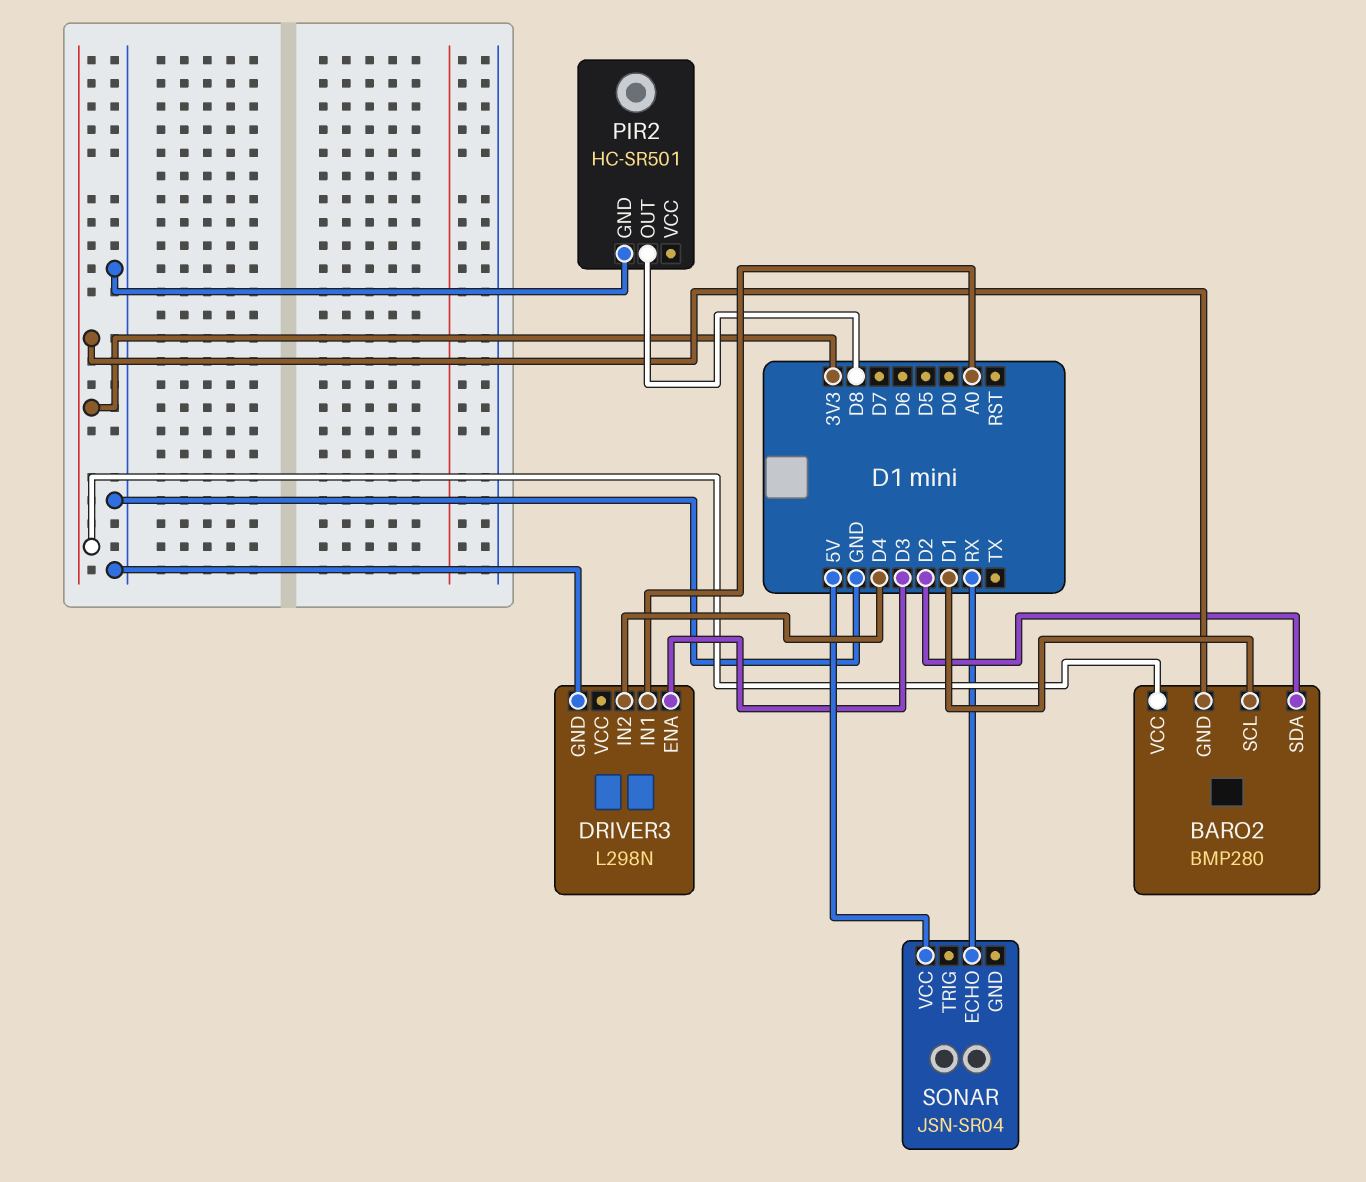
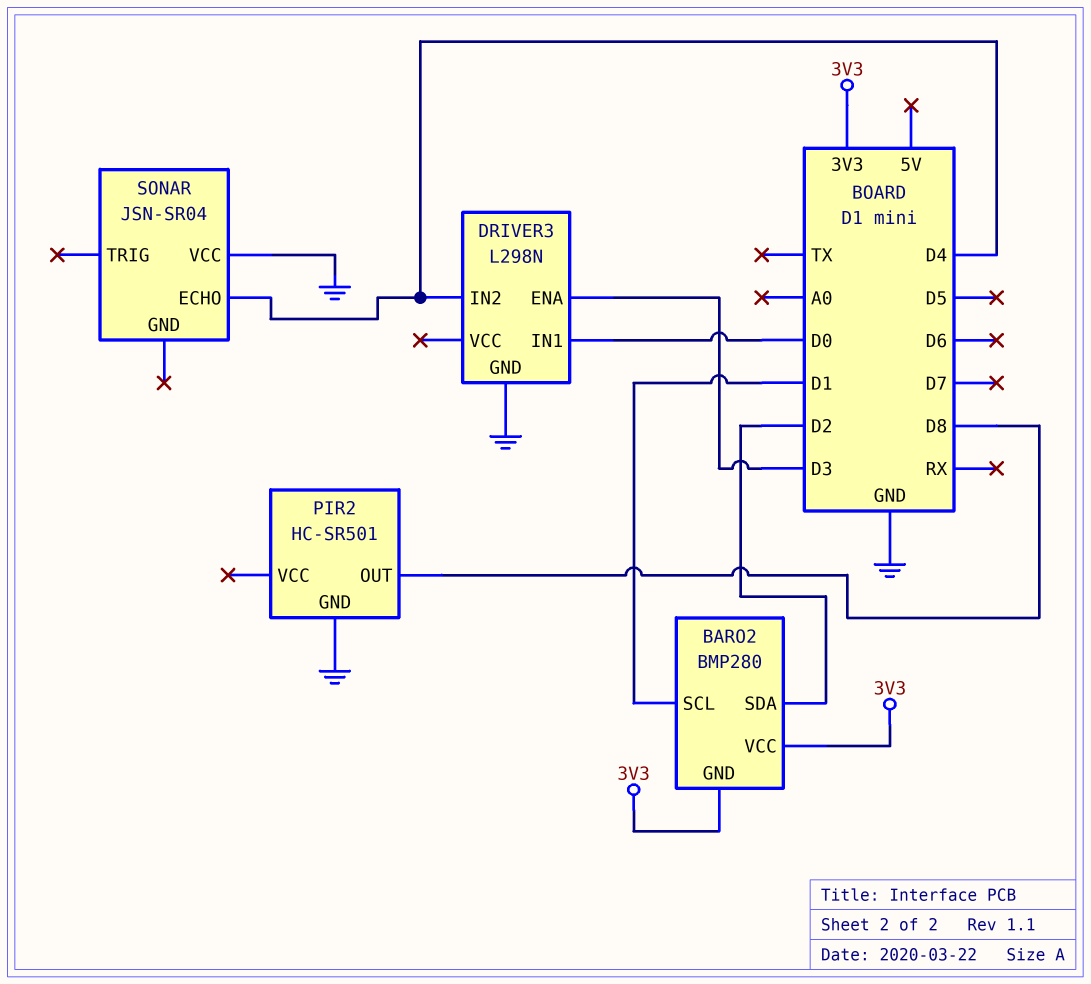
DRIVER3 pin IN1: A0 -> D0
SONAR pin ECHO: RX -> D4
SONAR pin VCC: 5V -> GND

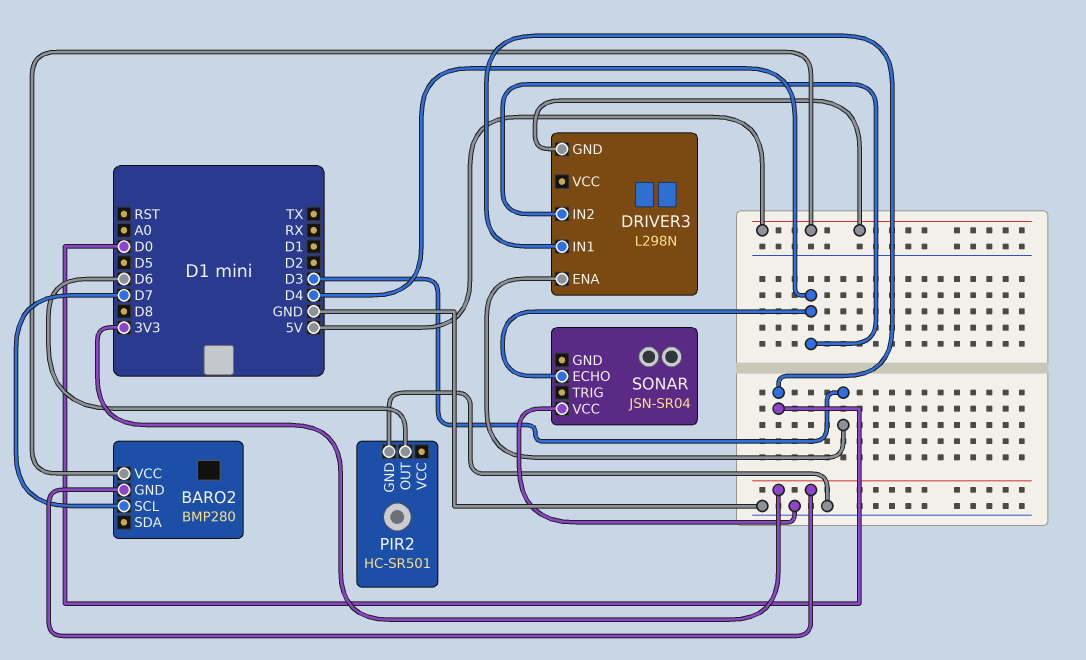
BARO2 pin SCL: D1 -> D7
BARO2 pin SDA: D2 -> none
BARO2 pin VCC: 3V3 -> 5V
DRIVER3 pin GND: GND -> 5V
PIR2 pin OUT: D8 -> D6

